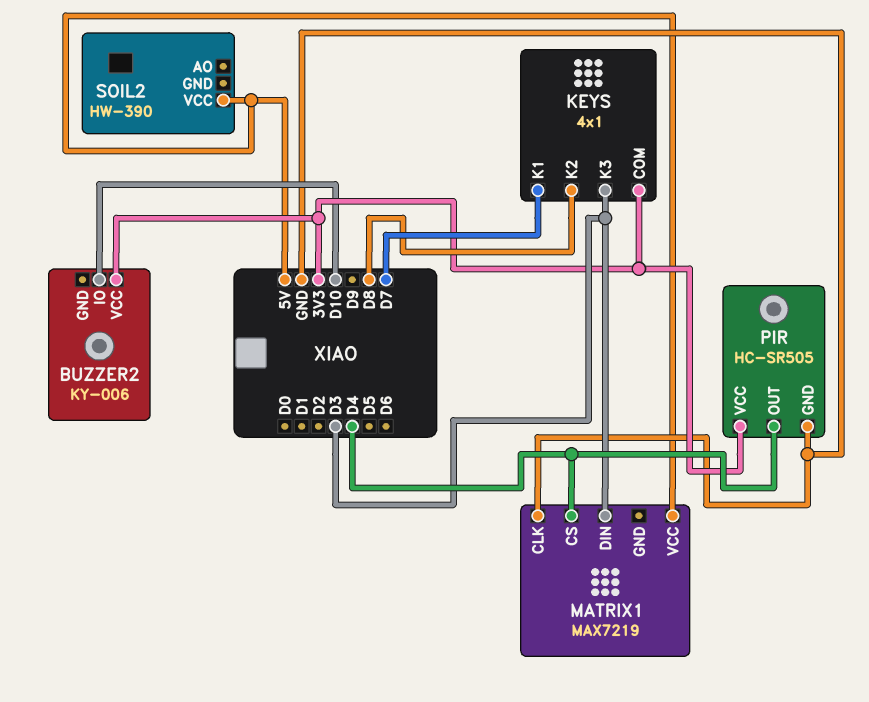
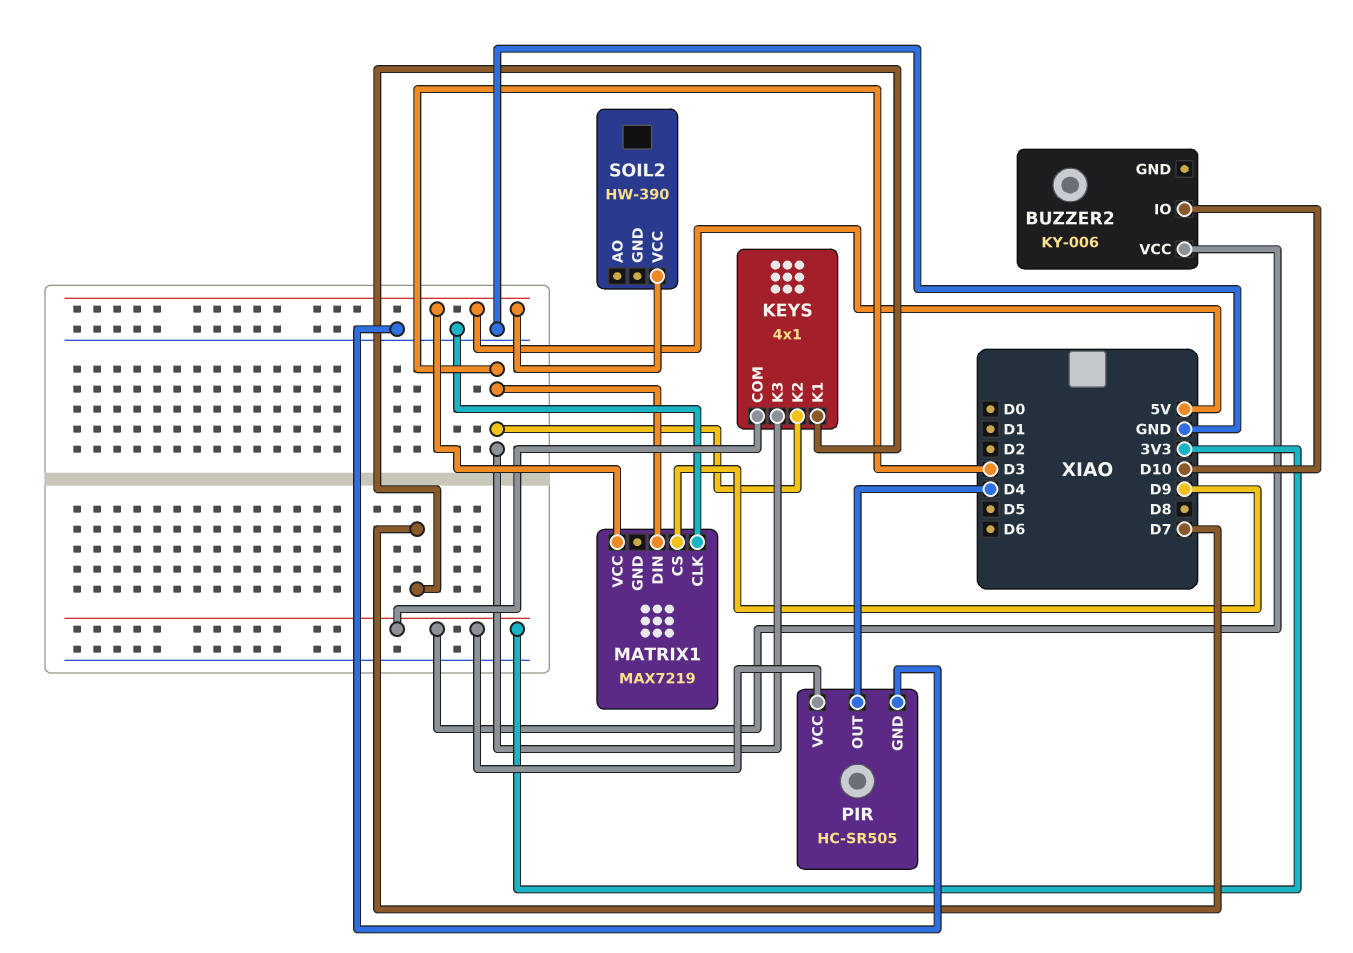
KEYS pin K2: D8 -> D3
MATRIX1 pin CS: D4 -> D9

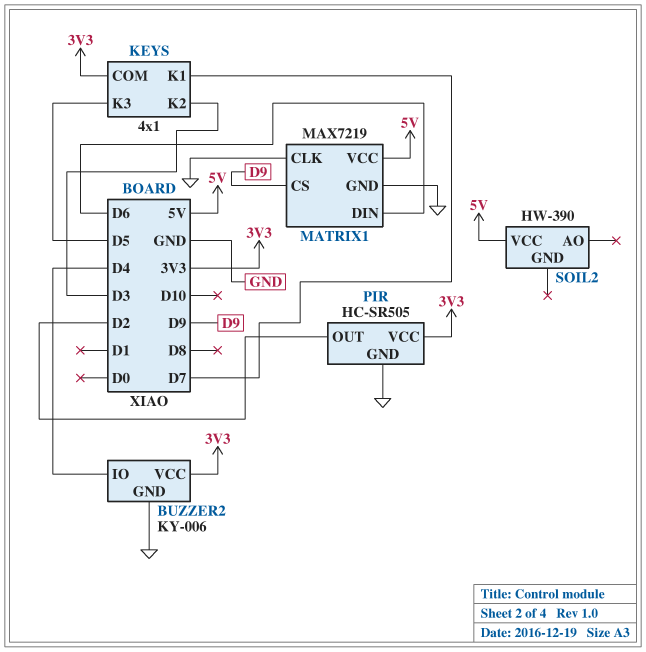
BUZZER2 pin GND: none -> GND
BUZZER2 pin IO: D10 -> D4
KEYS pin K3: D3 -> D5
MATRIX1 pin DIN: D3 -> D6
MATRIX1 pin GND: none -> GND
PIR pin OUT: D4 -> D2

